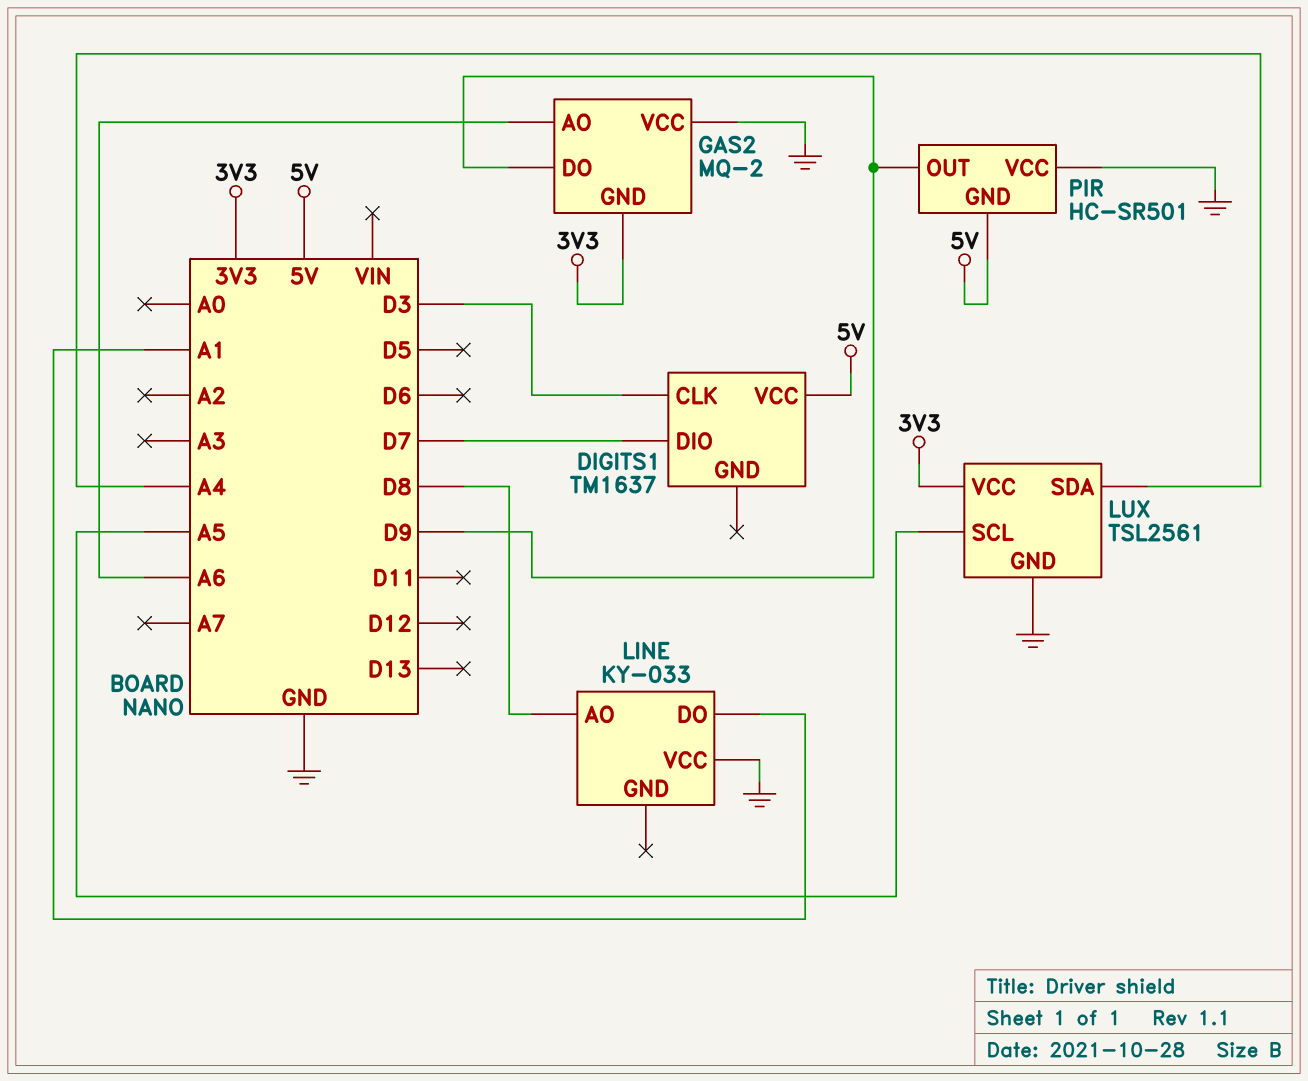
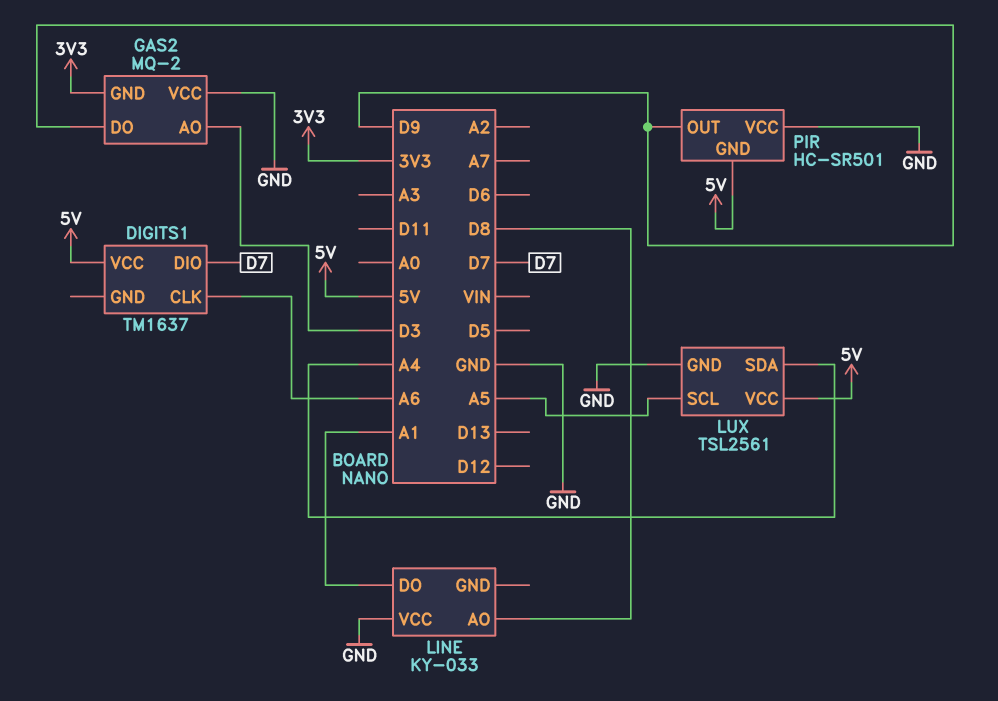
DIGITS1 pin CLK: D3 -> A6
GAS2 pin AO: A6 -> D3
LUX pin VCC: 3V3 -> 5V

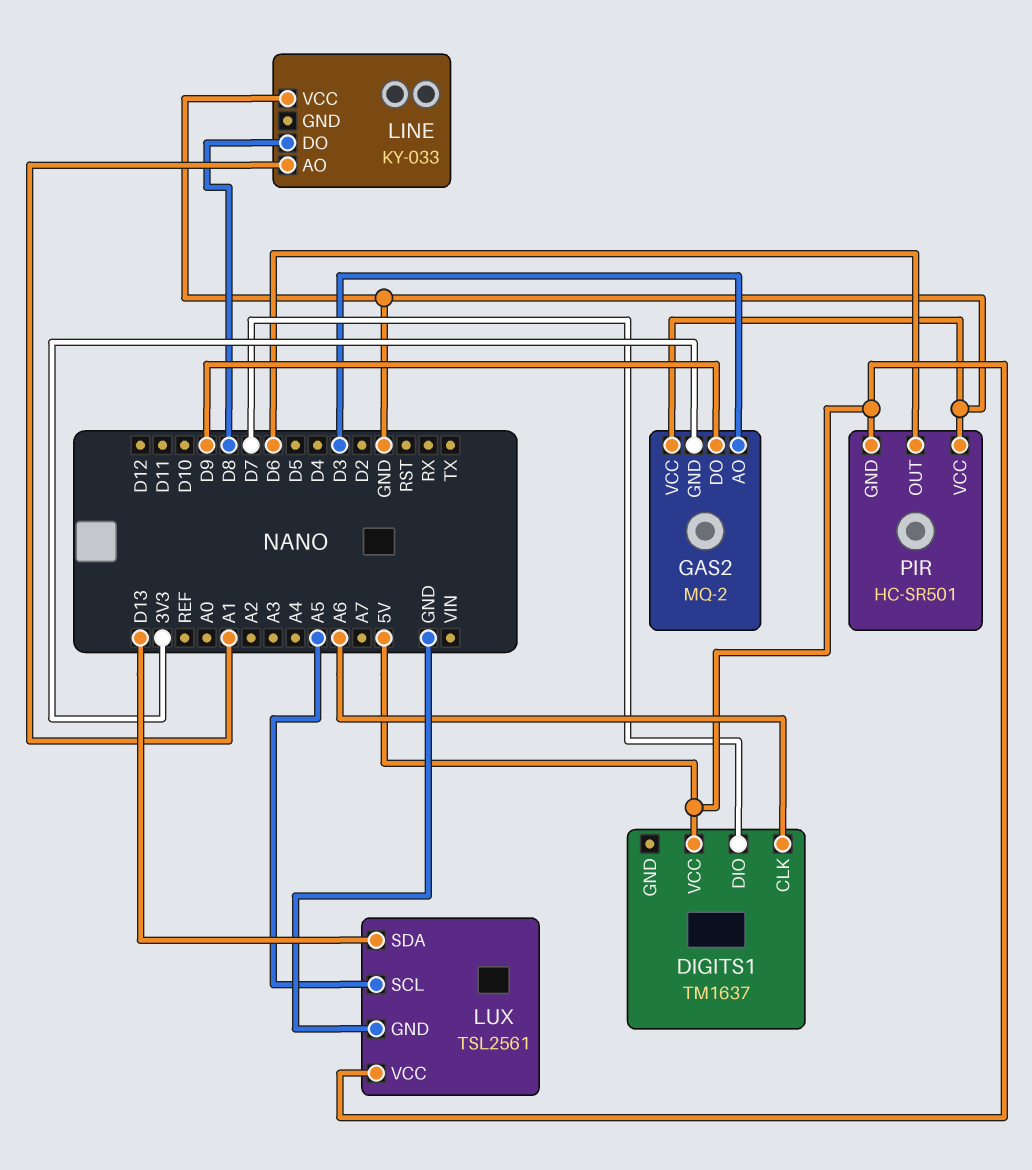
LINE pin AO: D8 -> A1
LINE pin DO: A1 -> D8
LUX pin SDA: A4 -> D13
PIR pin OUT: D9 -> D6

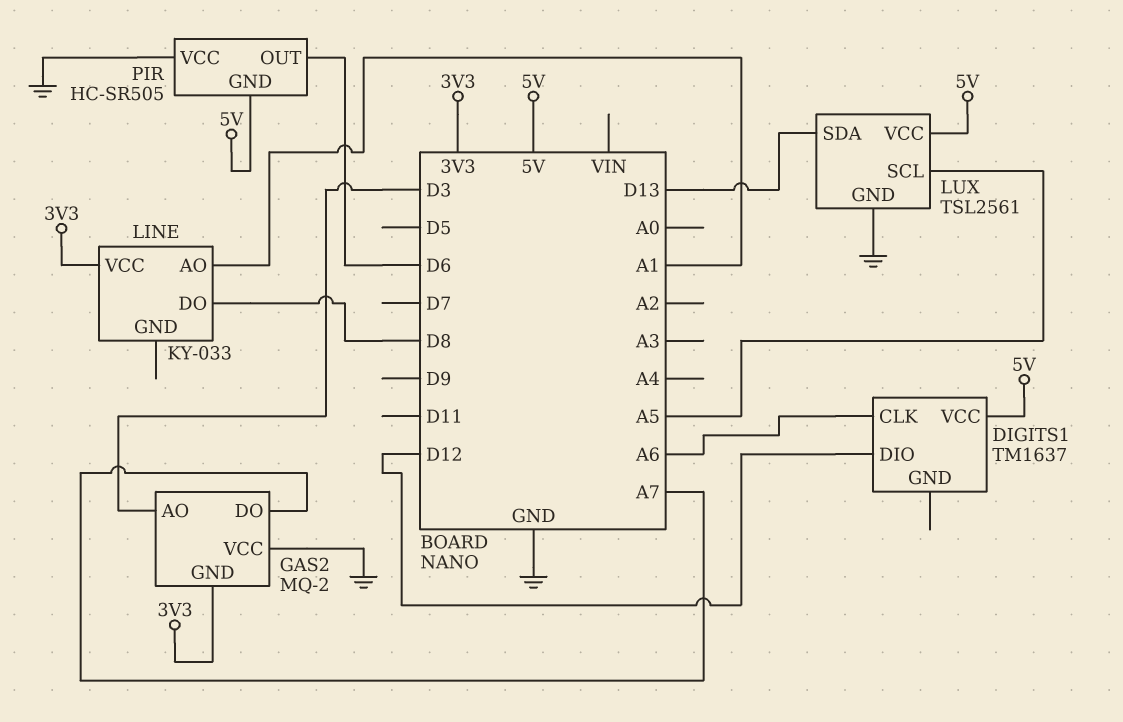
DIGITS1 pin DIO: D7 -> D12
GAS2 pin DO: D9 -> A7
LINE pin VCC: GND -> 3V3
PIR: HC-SR501 -> HC-SR505

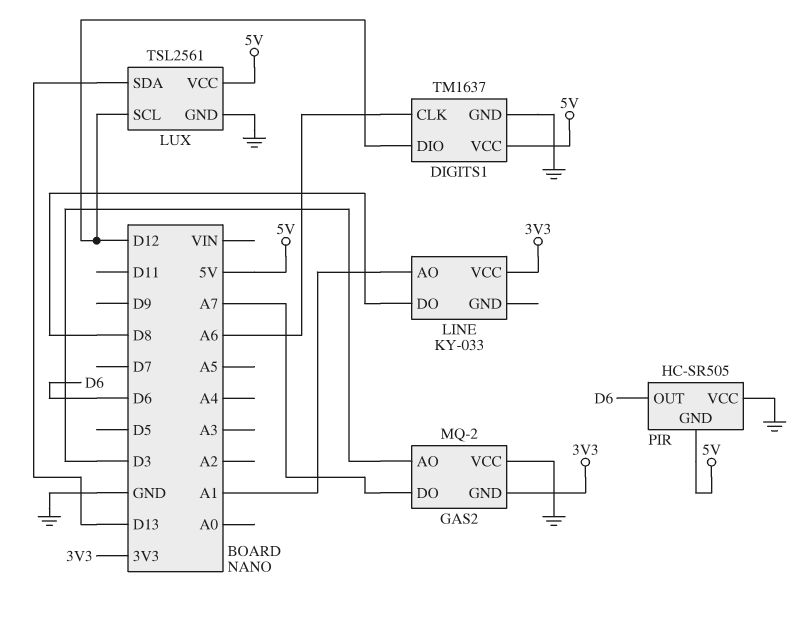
DIGITS1 pin GND: none -> GND
LUX pin SCL: A5 -> D12

